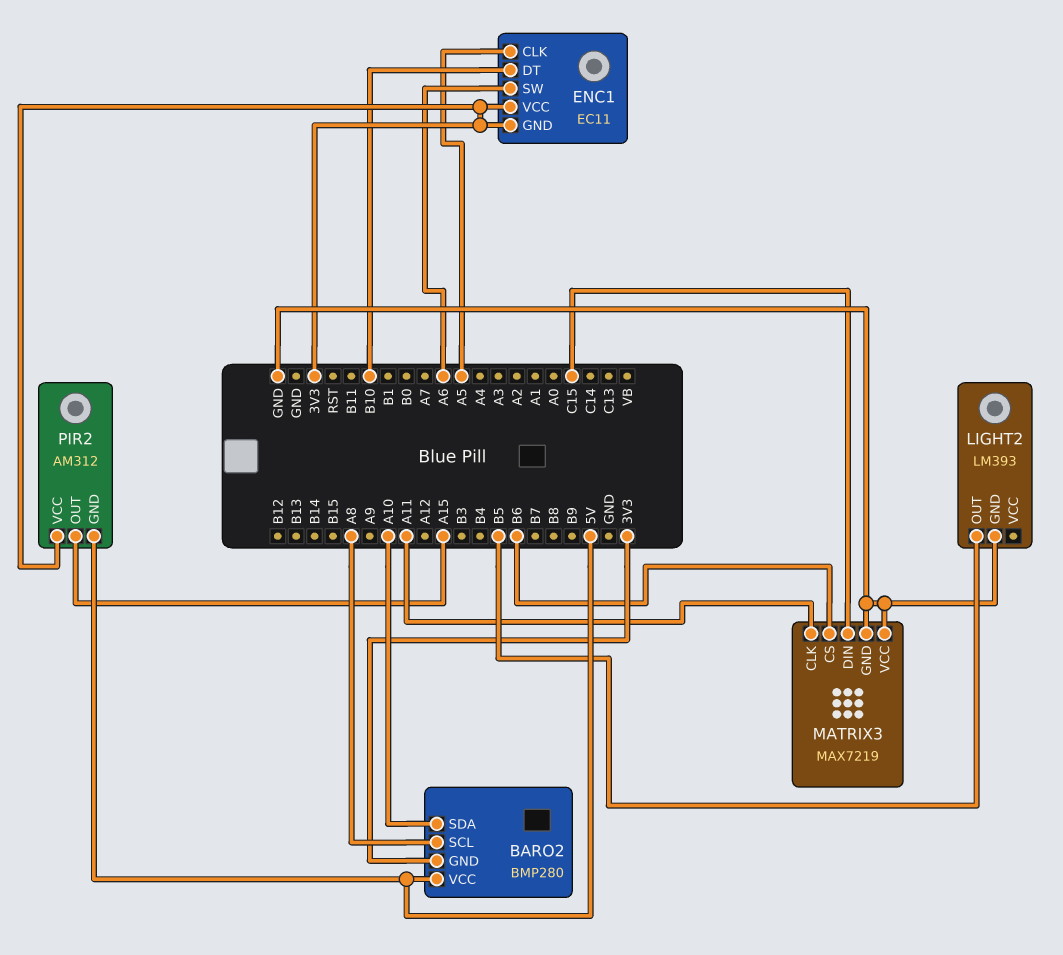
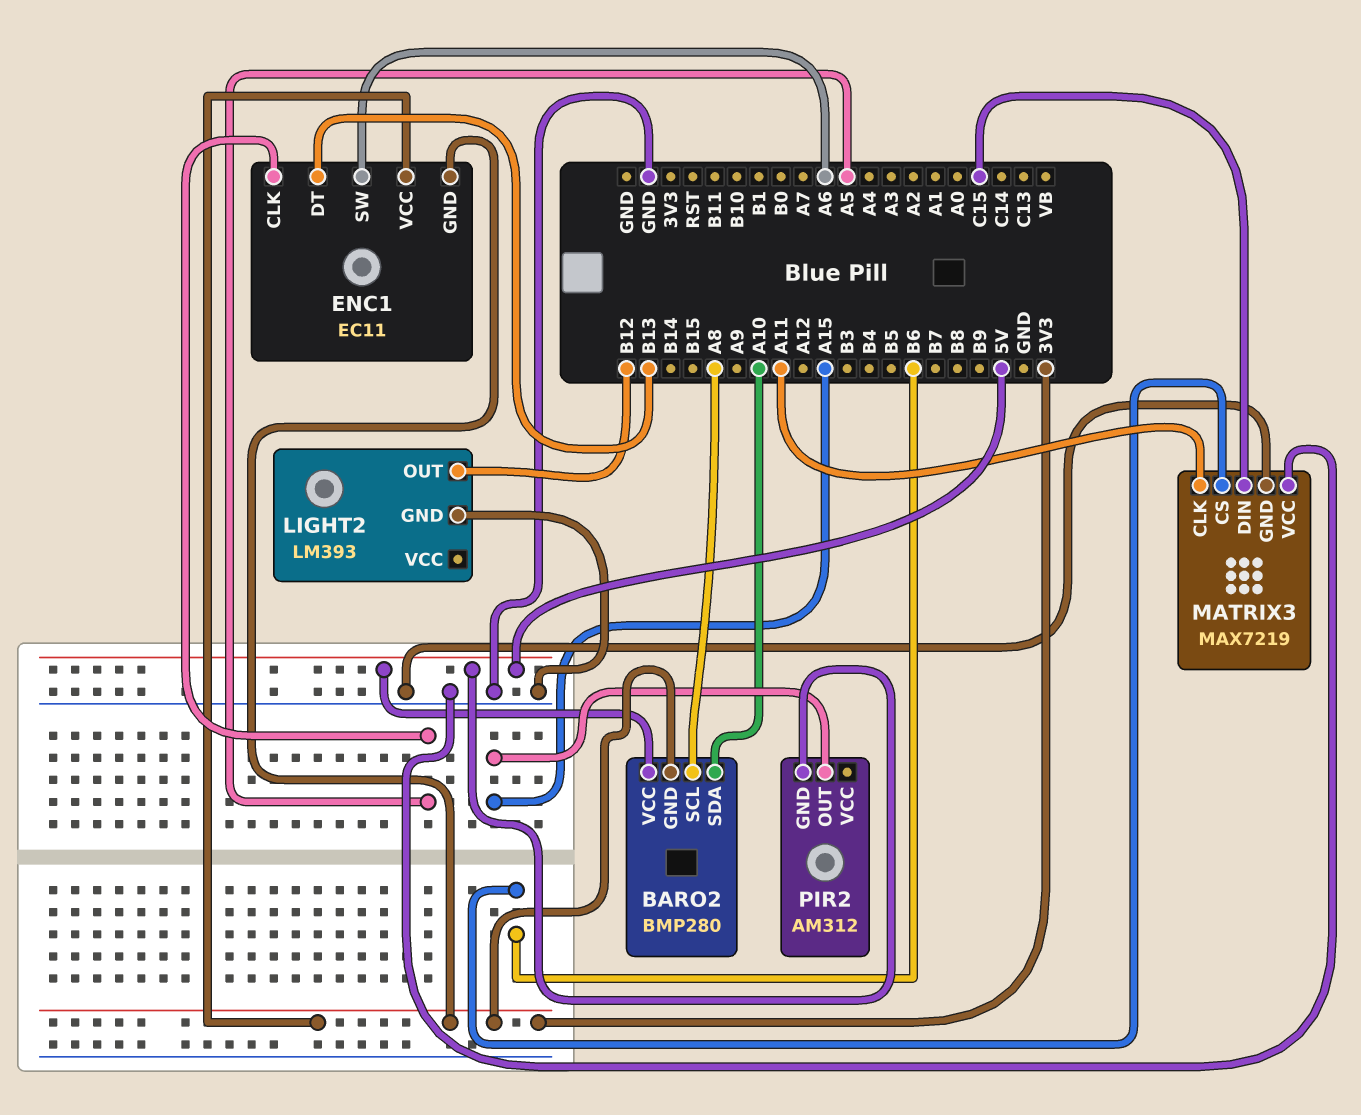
ENC1 pin DT: B10 -> B13
LIGHT2 pin OUT: B5 -> B12
PIR2 pin VCC: 3V3 -> none

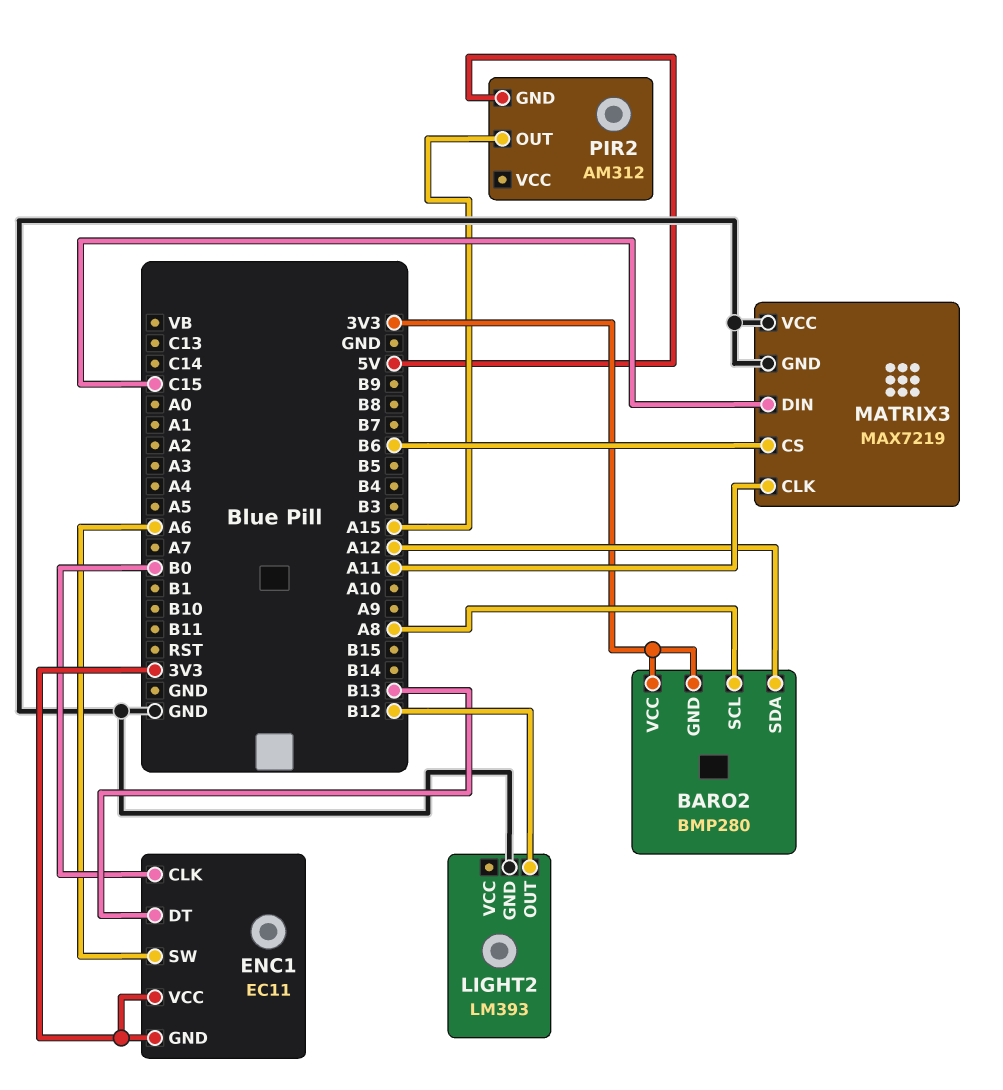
BARO2 pin SDA: A10 -> A12
BARO2 pin VCC: 5V -> 3V3
ENC1 pin CLK: A5 -> B0

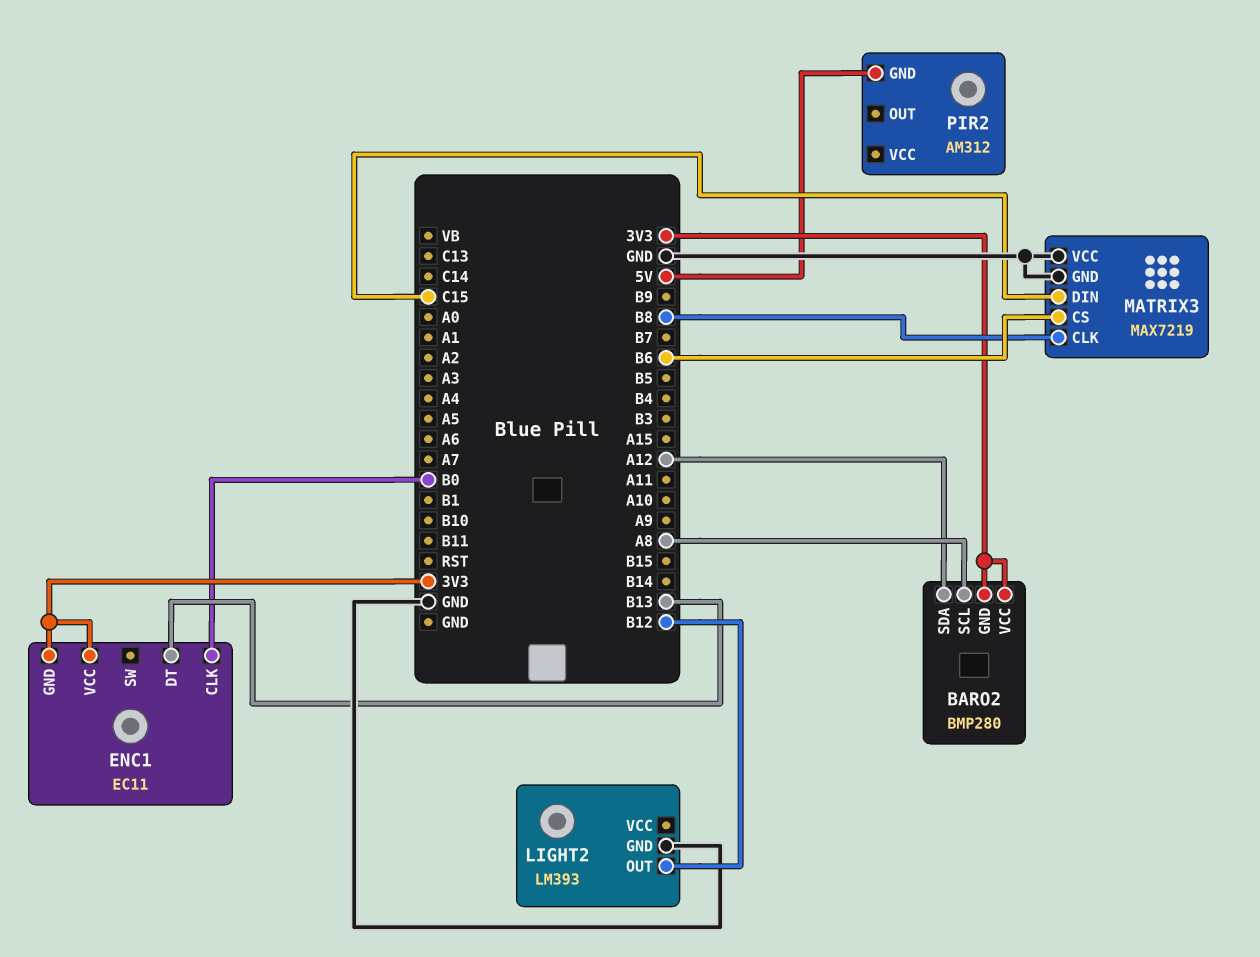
ENC1 pin SW: A6 -> none
MATRIX3 pin CLK: A11 -> B8
PIR2 pin OUT: A15 -> none

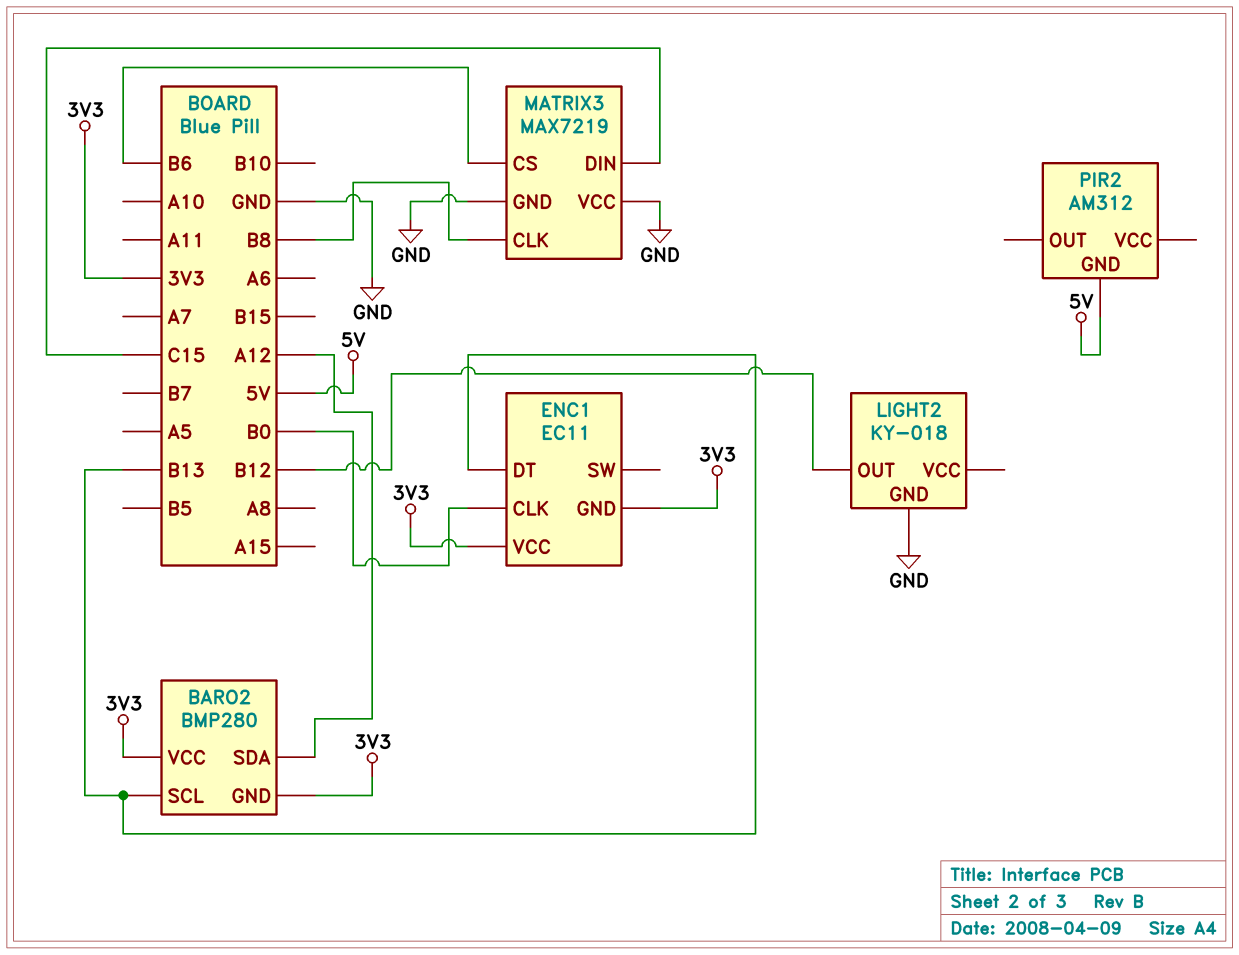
BARO2 pin SCL: A8 -> B13
LIGHT2: LM393 -> KY-018

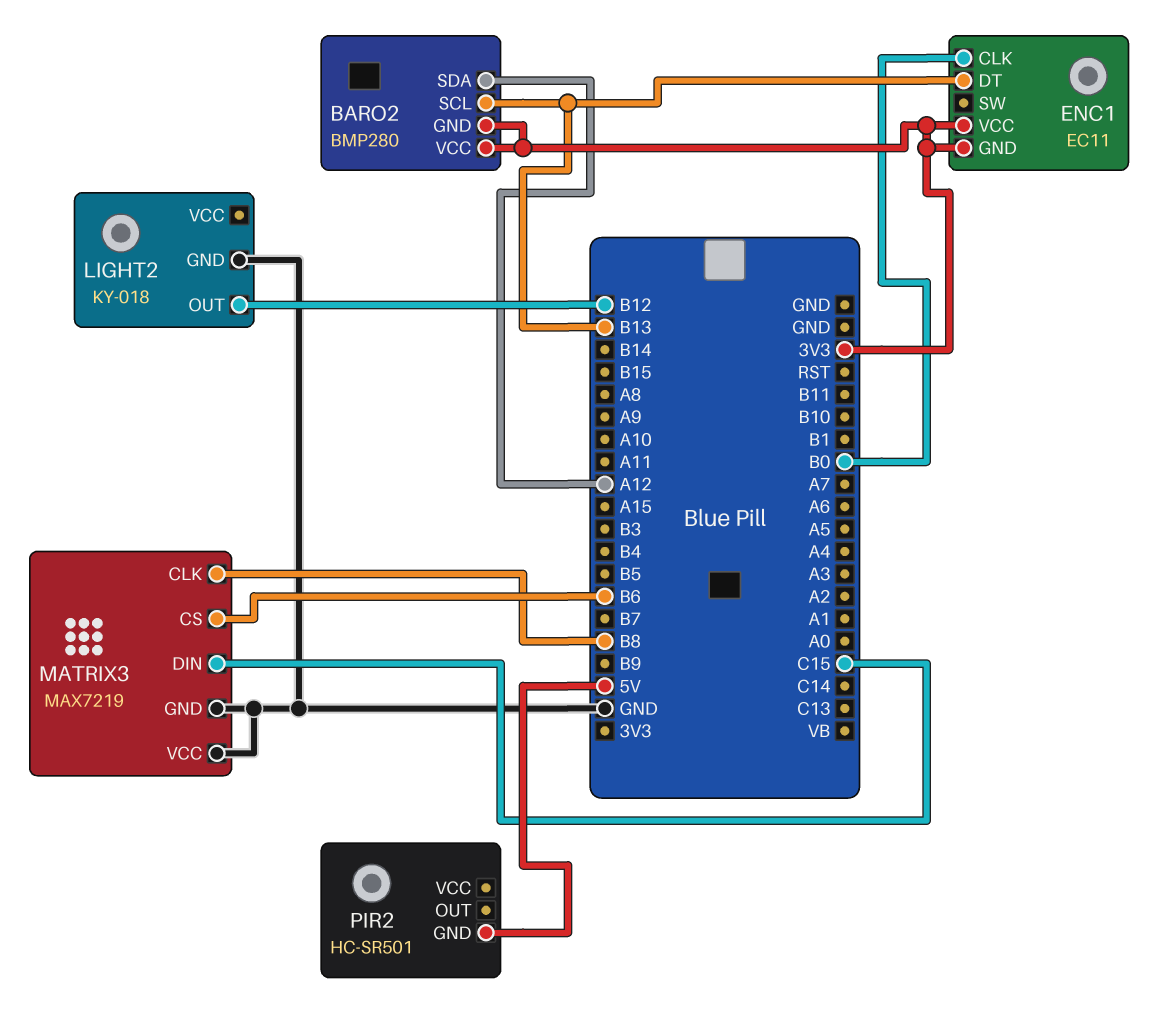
PIR2: AM312 -> HC-SR501

